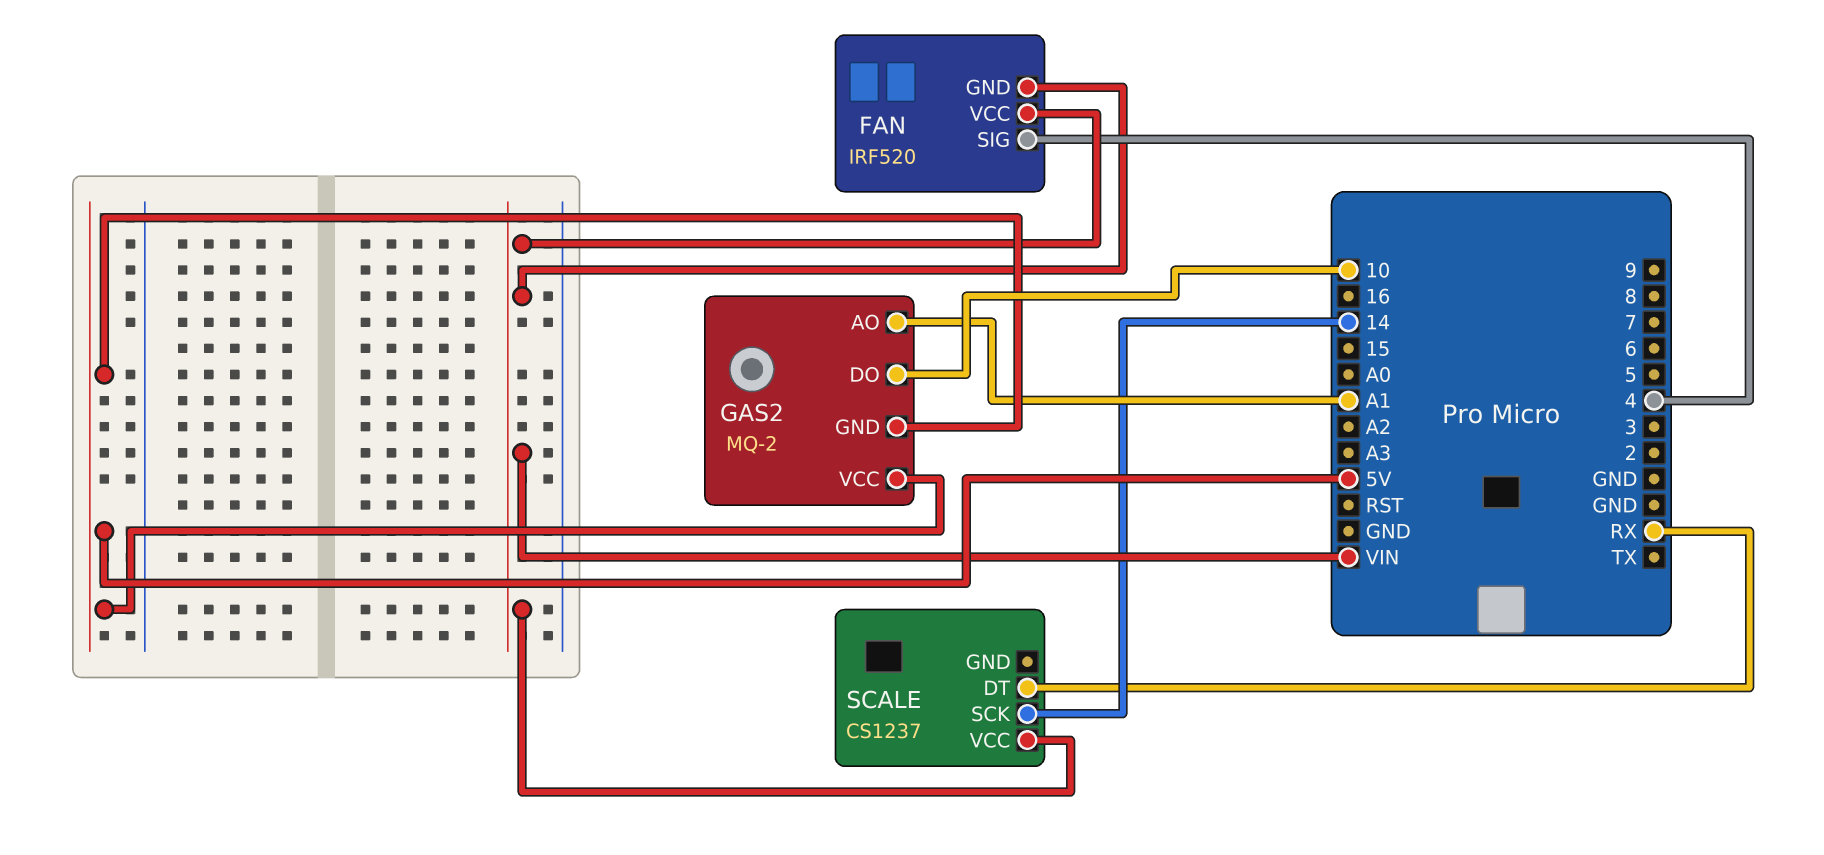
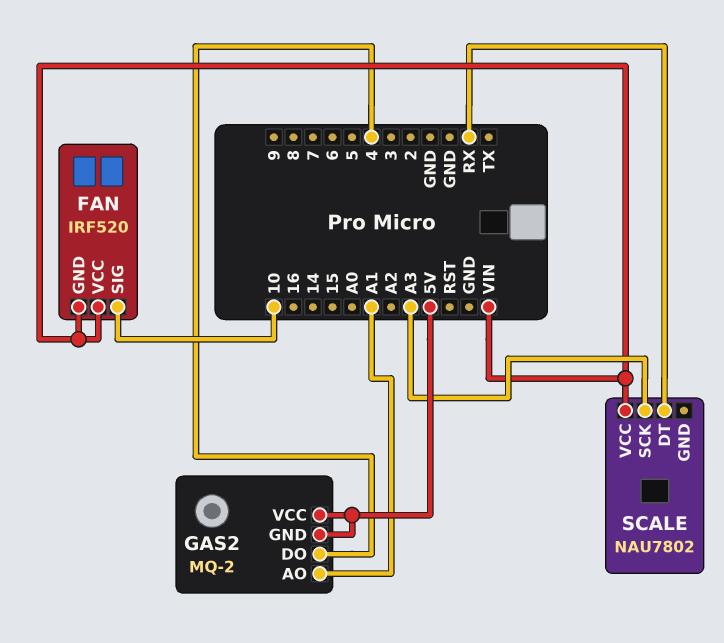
FAN pin SIG: 4 -> 10
GAS2 pin DO: 10 -> 4
SCALE: CS1237 -> NAU7802
SCALE pin SCK: 14 -> A3

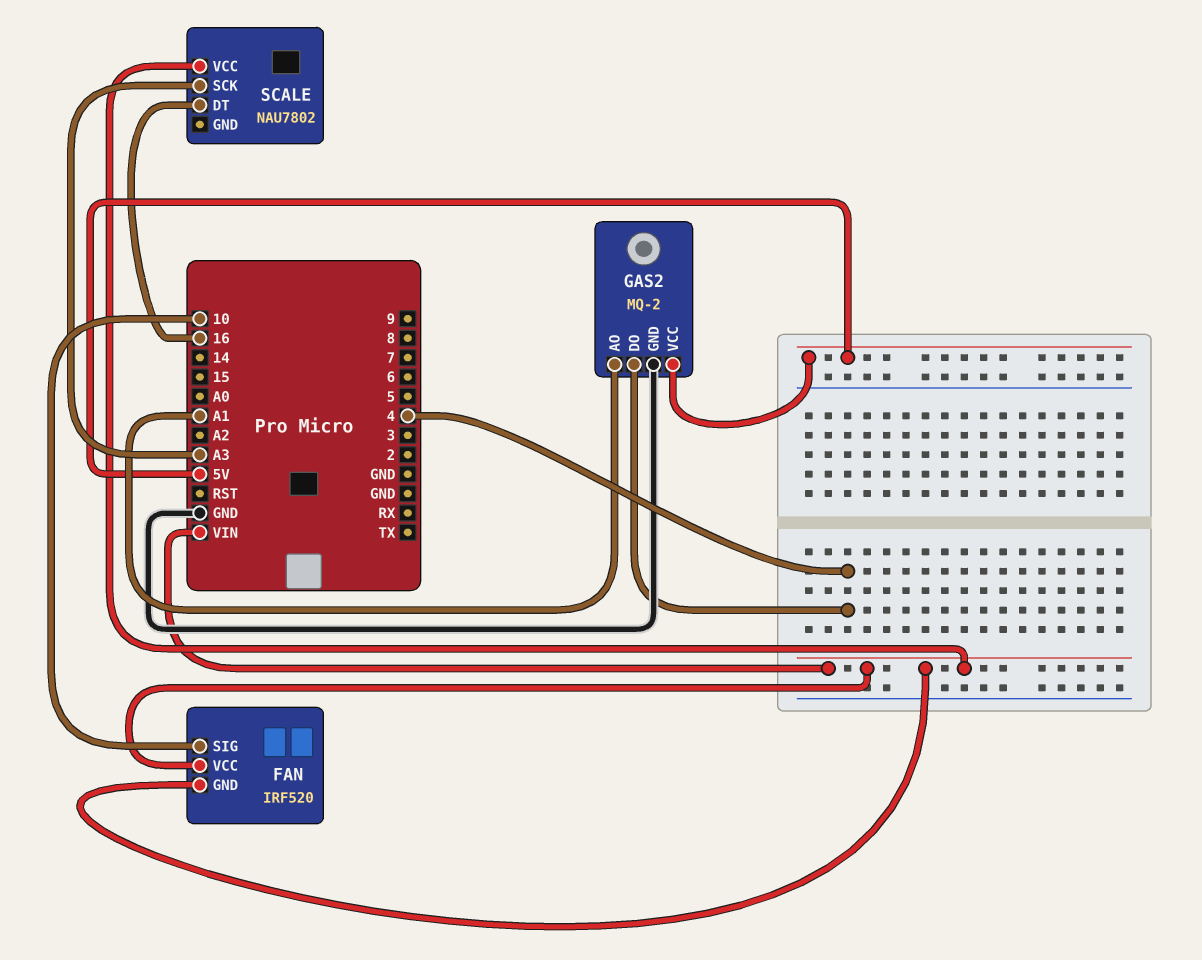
GAS2 pin GND: 5V -> GND
SCALE pin DT: RX -> 16

